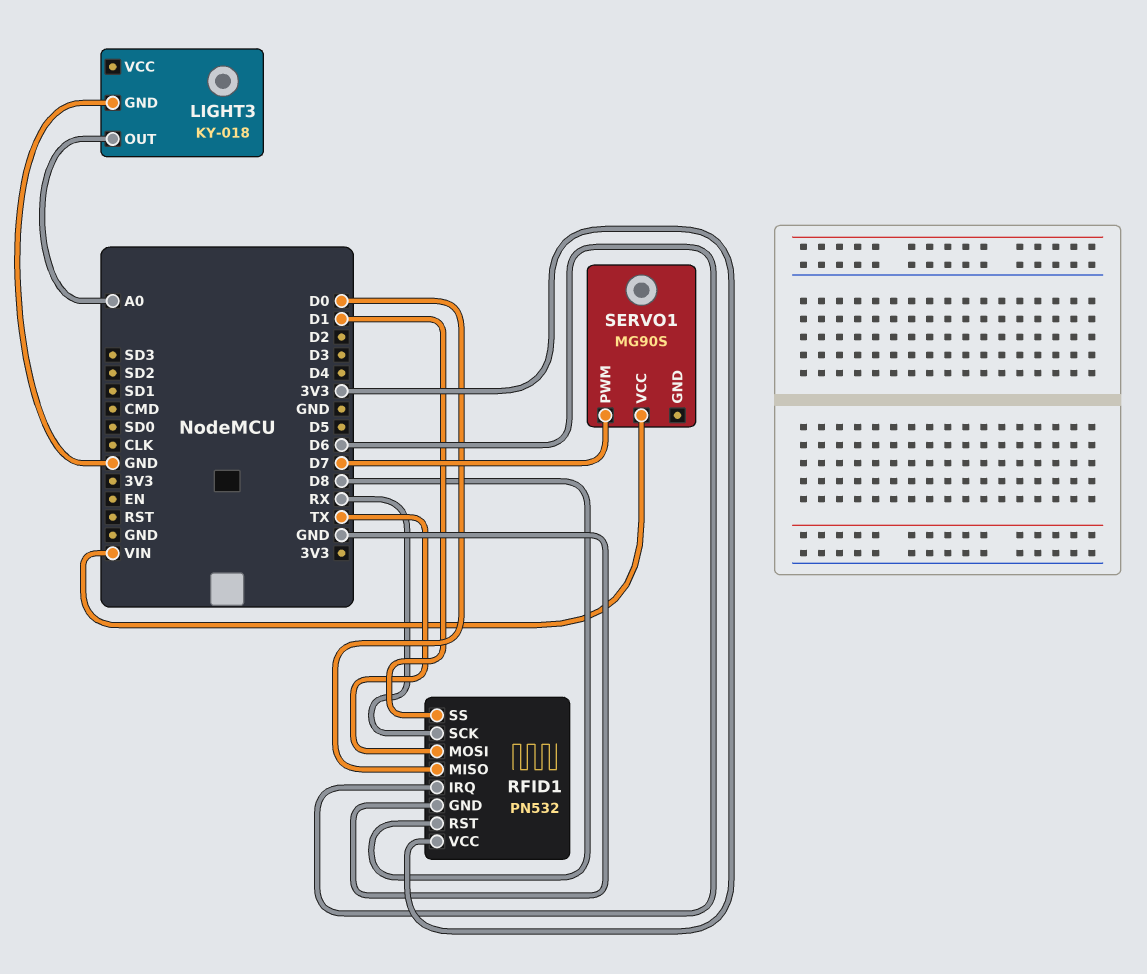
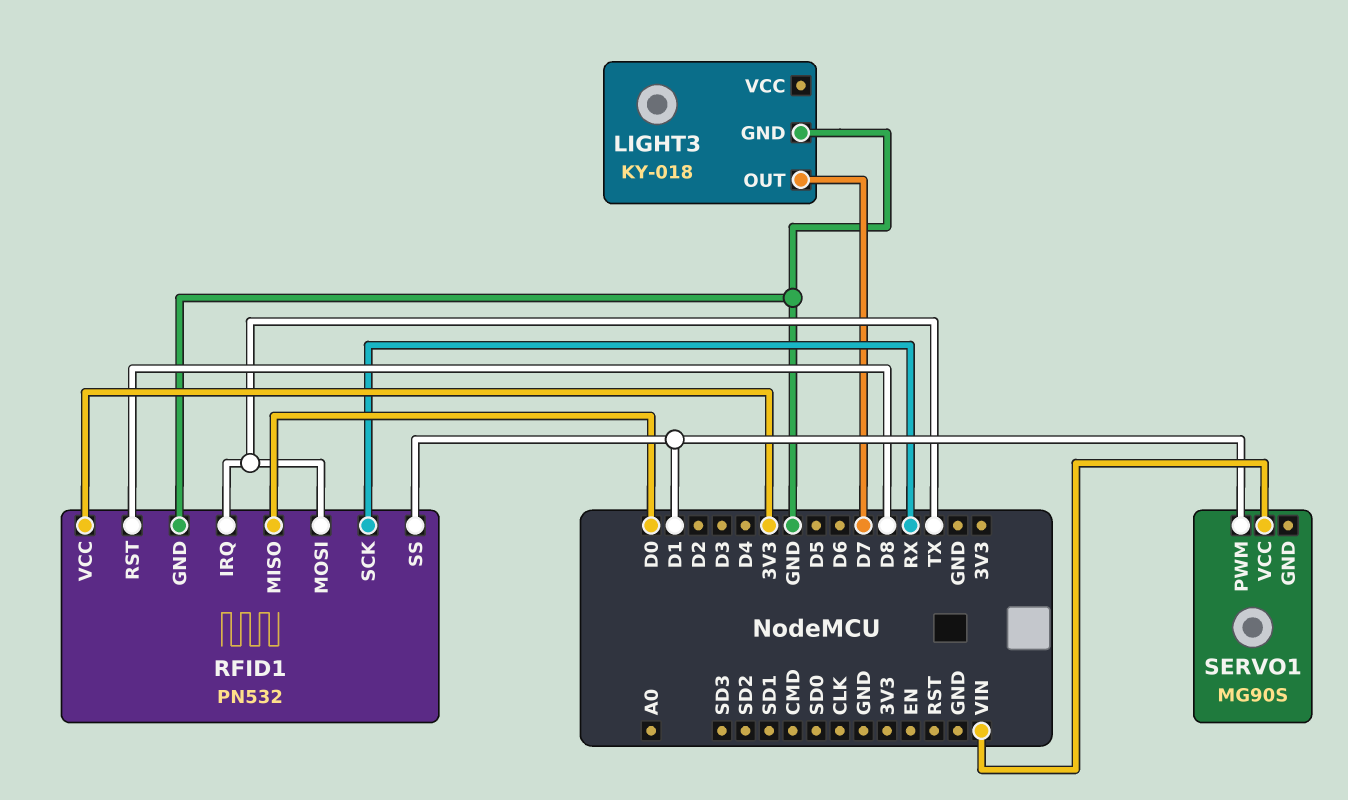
LIGHT3 pin OUT: A0 -> D7
RFID1 pin IRQ: D6 -> TX
SERVO1 pin PWM: D7 -> D1

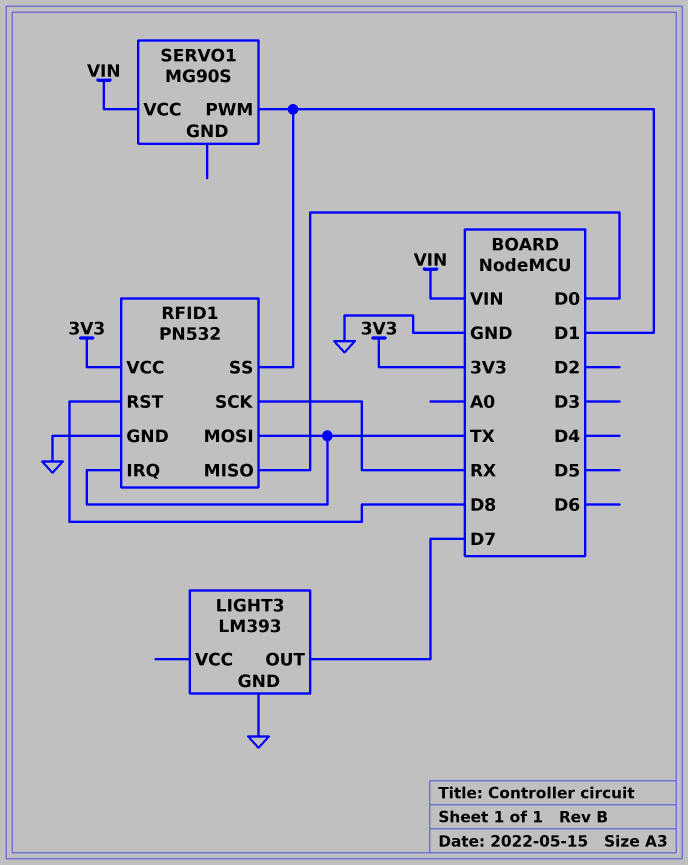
LIGHT3: KY-018 -> LM393

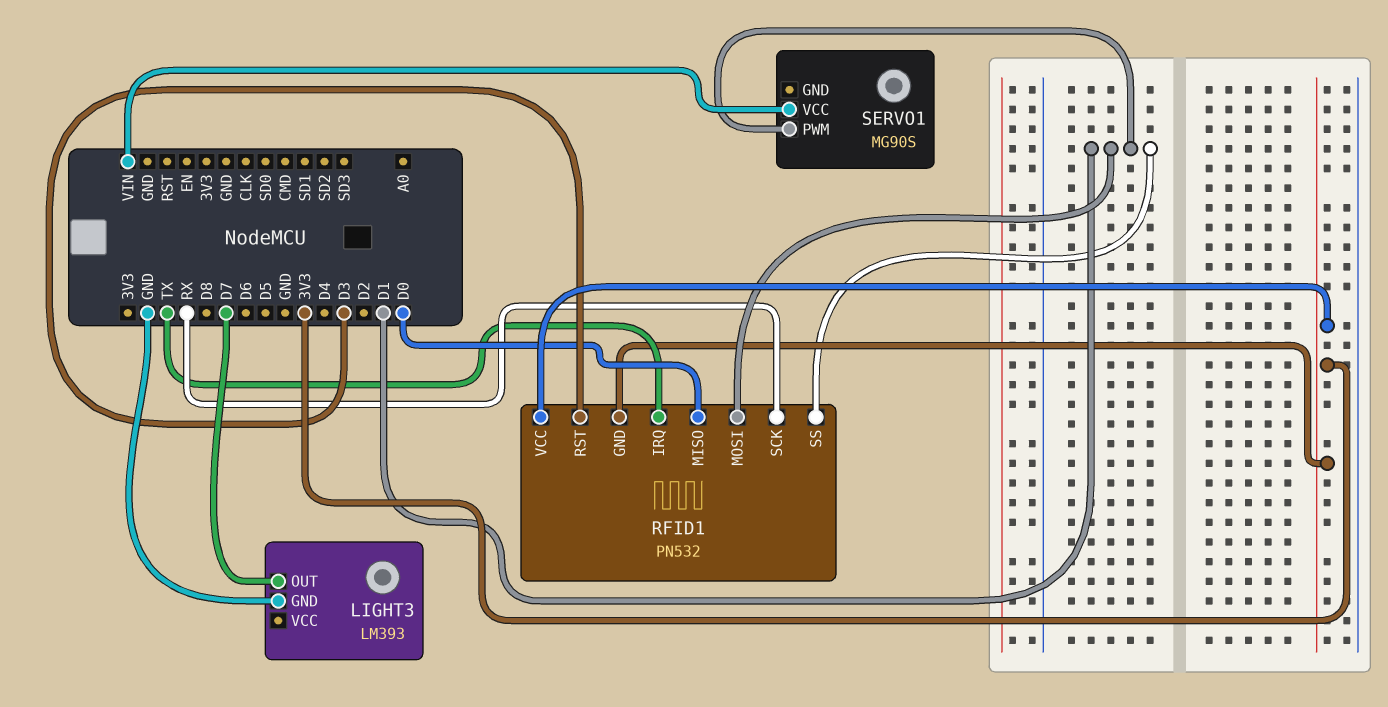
RFID1 pin GND: GND -> 3V3
RFID1 pin MOSI: TX -> D1
RFID1 pin RST: D8 -> D3

